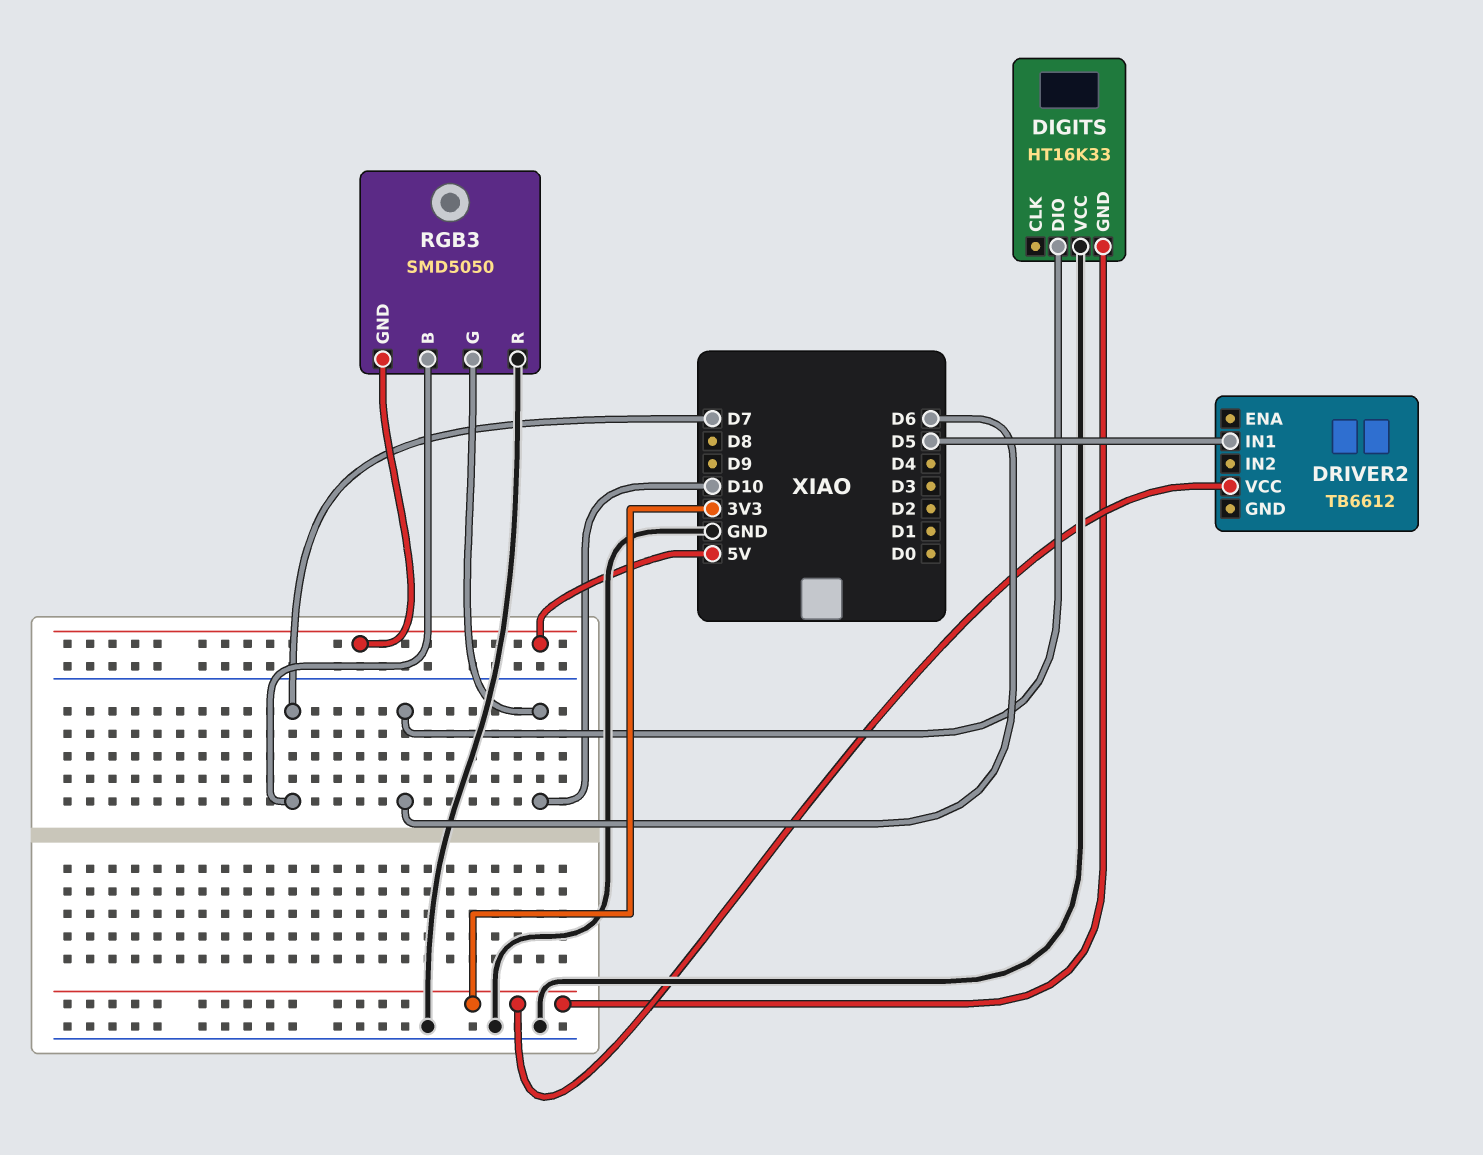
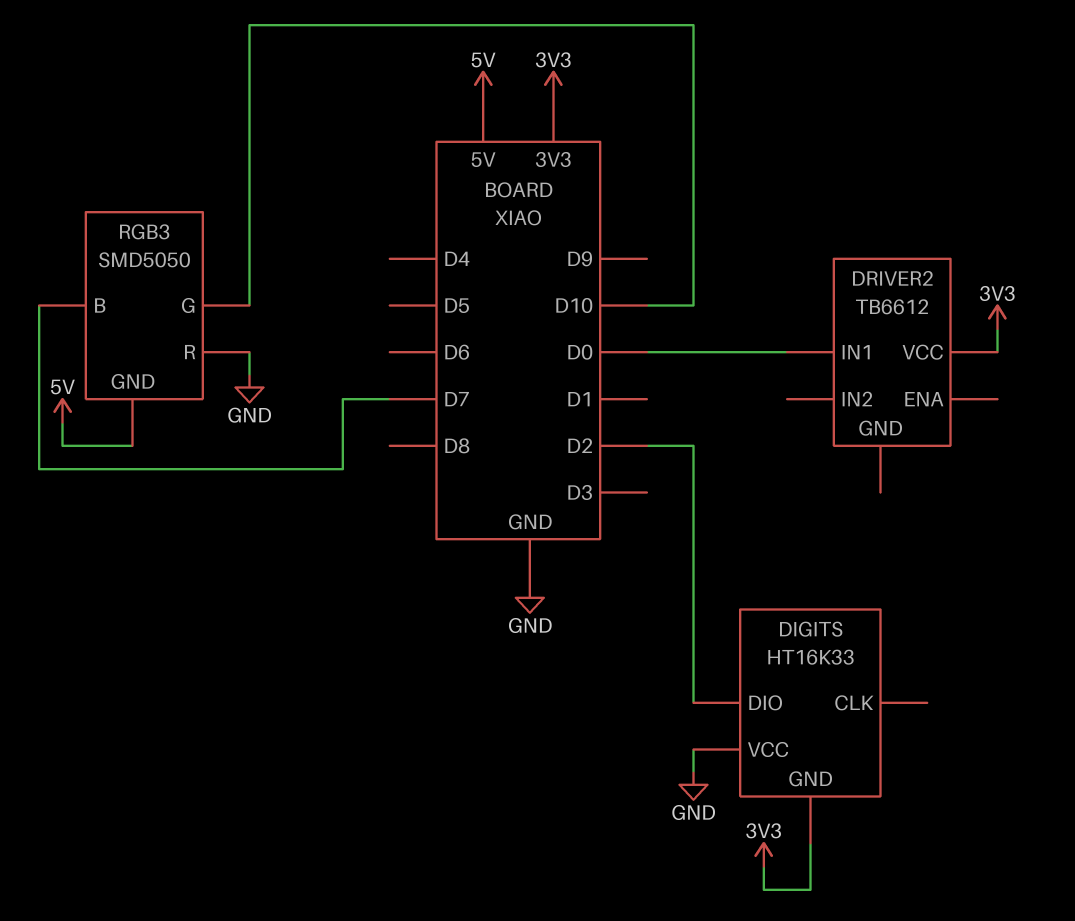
DIGITS pin DIO: D6 -> D2
DRIVER2 pin IN1: D5 -> D0

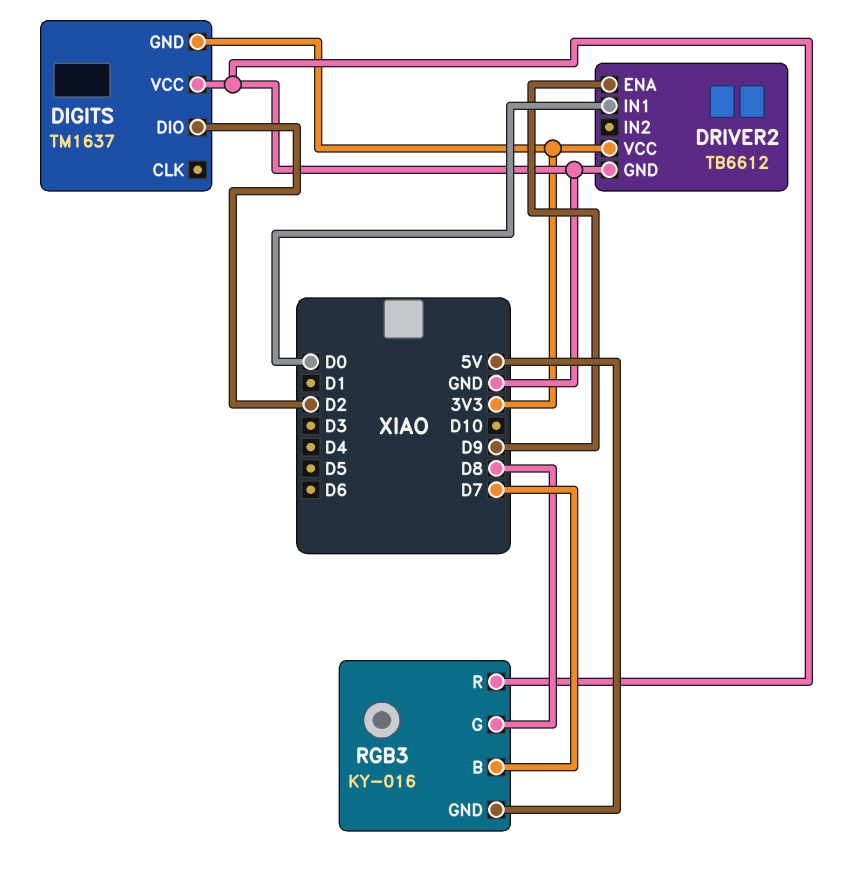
DIGITS: HT16K33 -> TM1637
DRIVER2 pin ENA: none -> D9
DRIVER2 pin GND: none -> GND
RGB3: SMD5050 -> KY-016
RGB3 pin G: D10 -> D8

